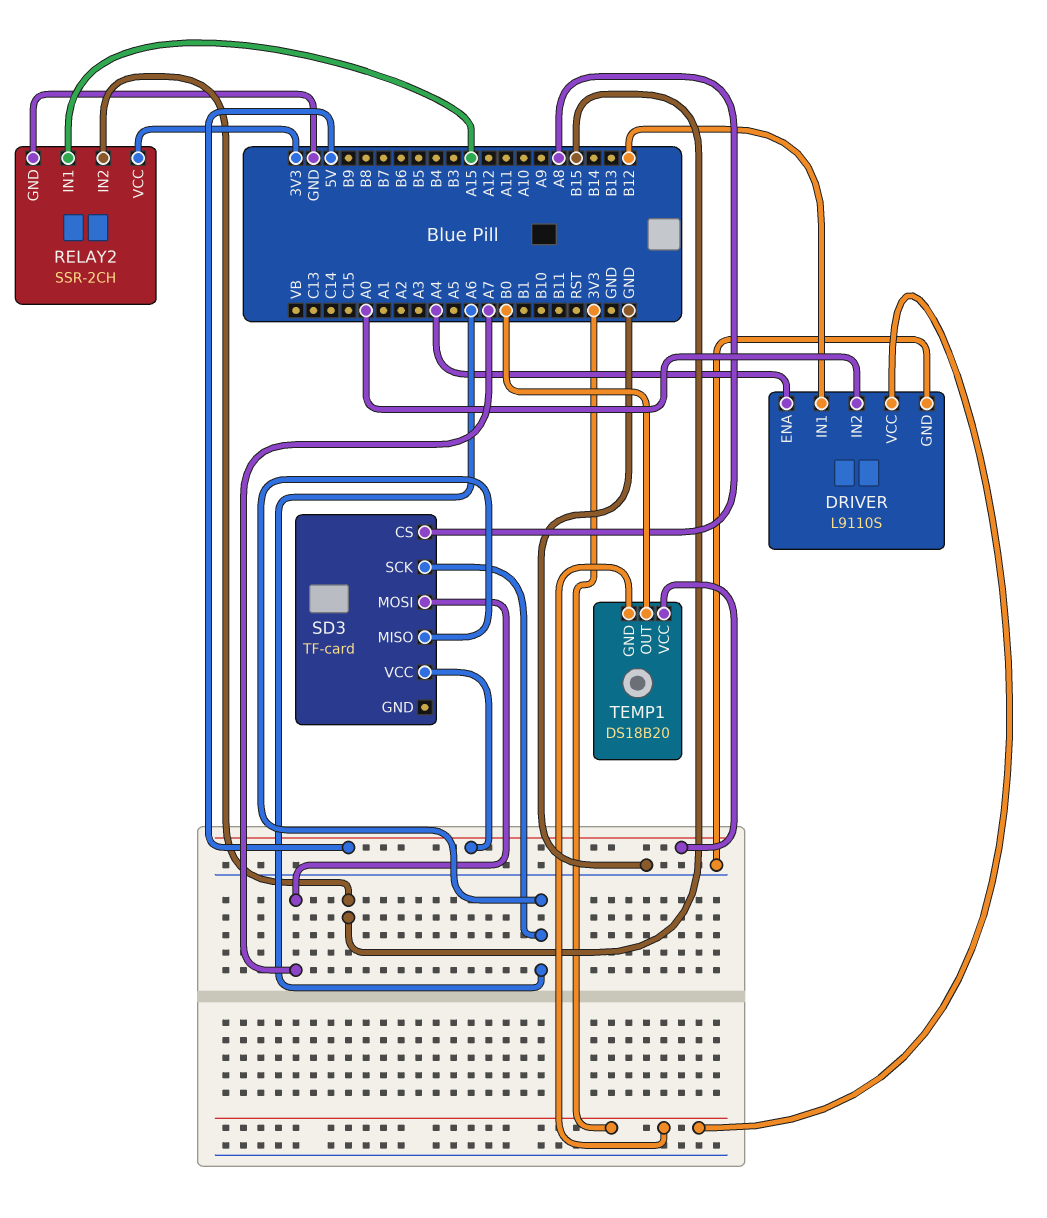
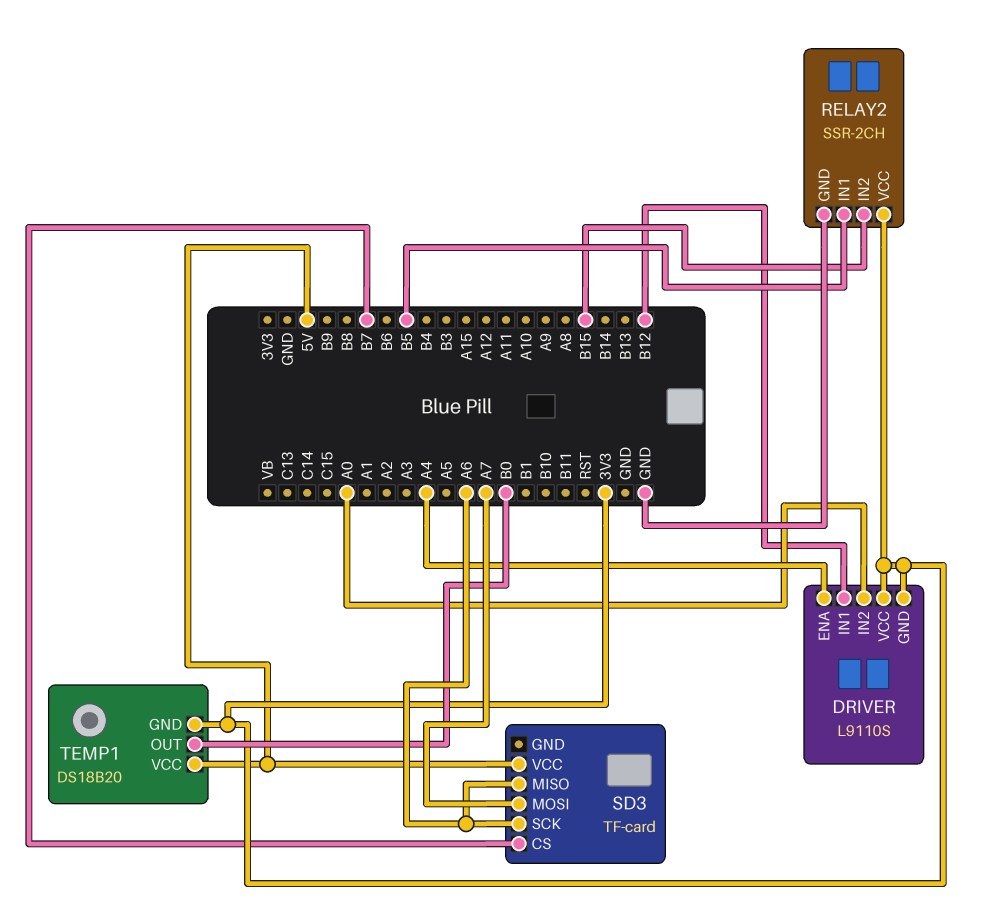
DRIVER pin GND: GND -> 3V3
RELAY2 pin IN1: A15 -> B5
SD3 pin CS: A8 -> B7

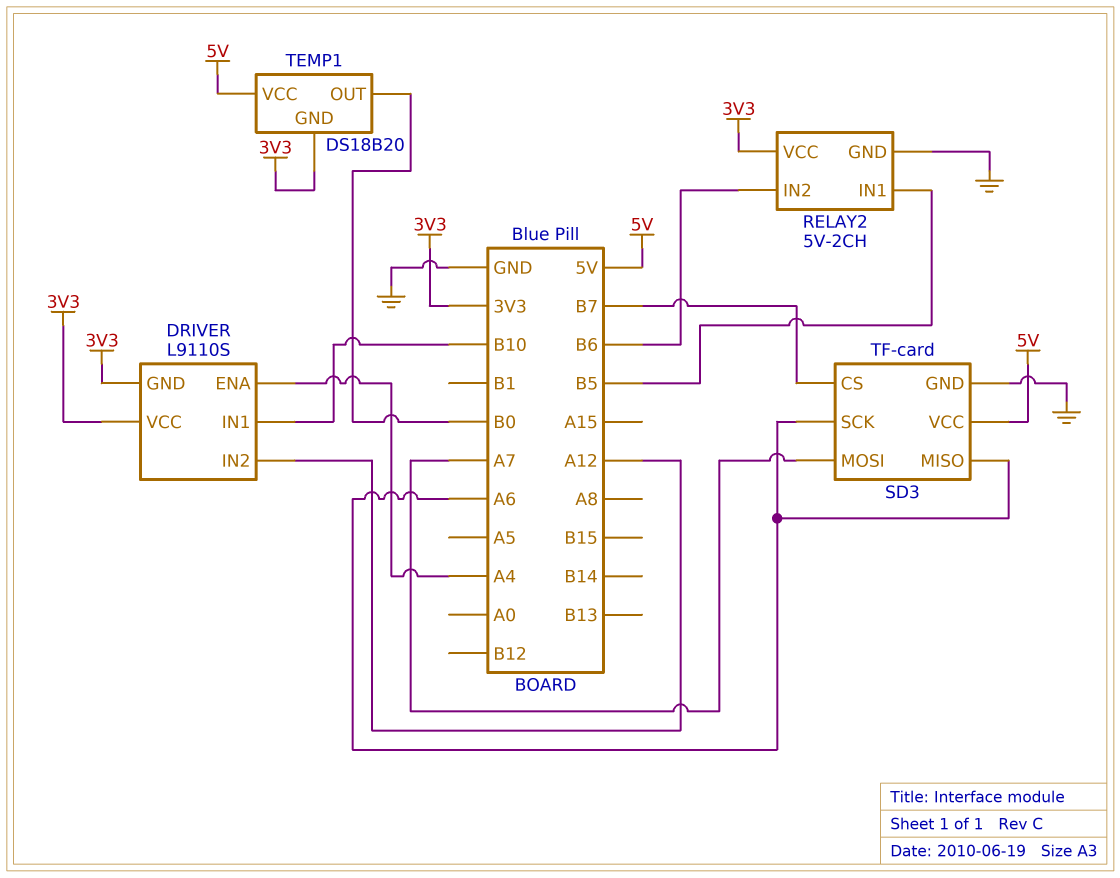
DRIVER pin IN1: B12 -> B10
DRIVER pin IN2: A0 -> A12
RELAY2: SSR-2CH -> 5V-2CH
RELAY2 pin IN2: B15 -> B6
SD3 pin GND: none -> GND

